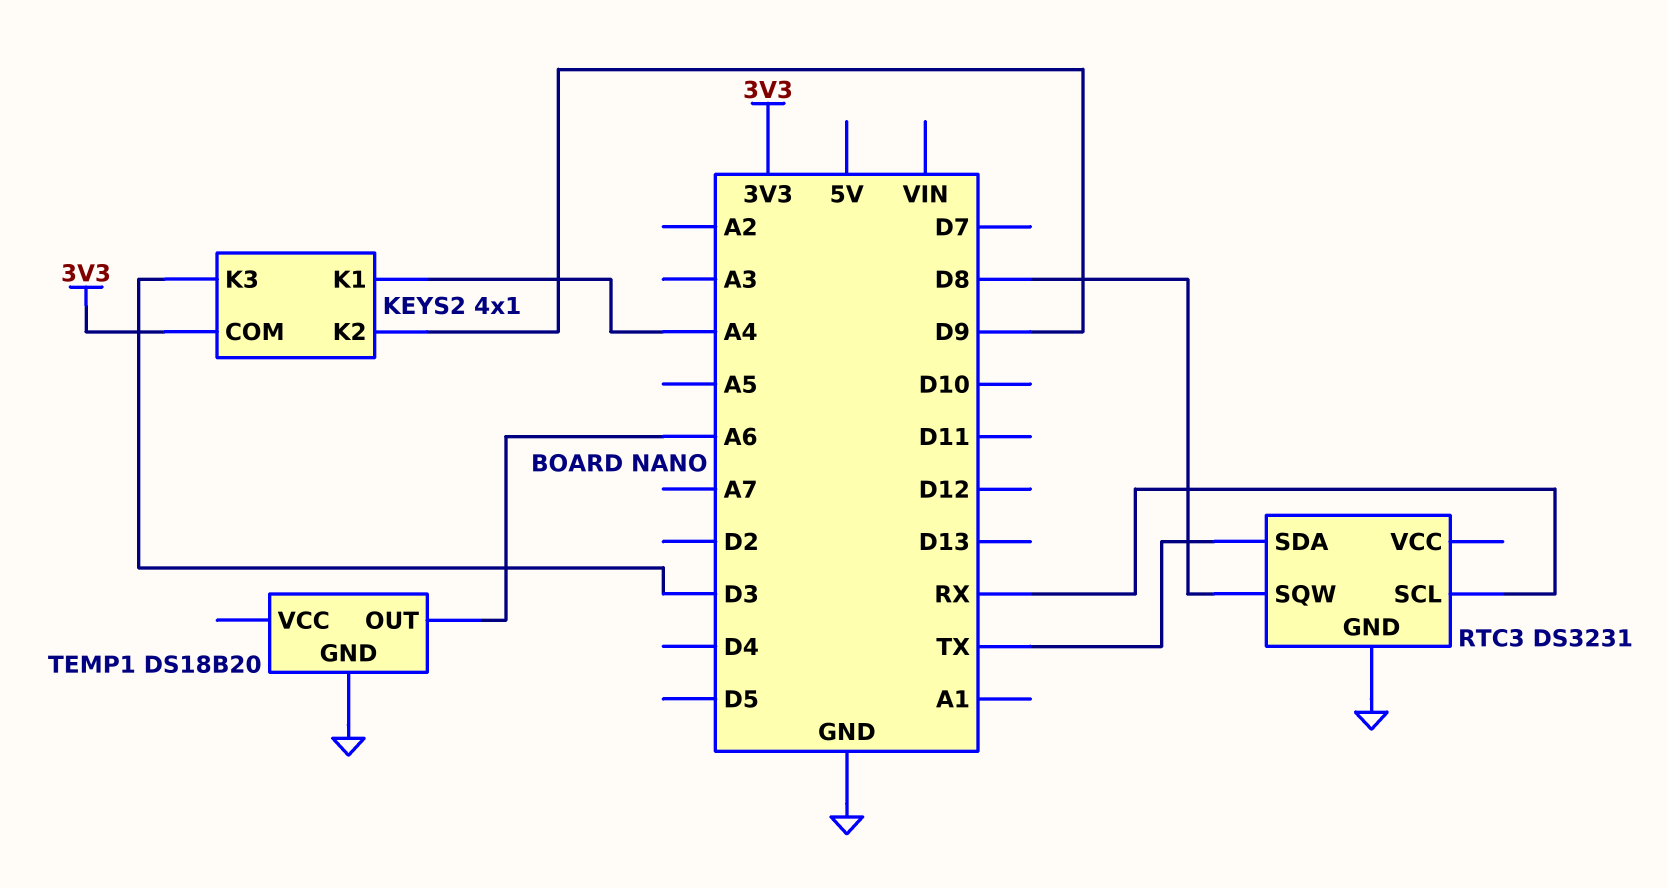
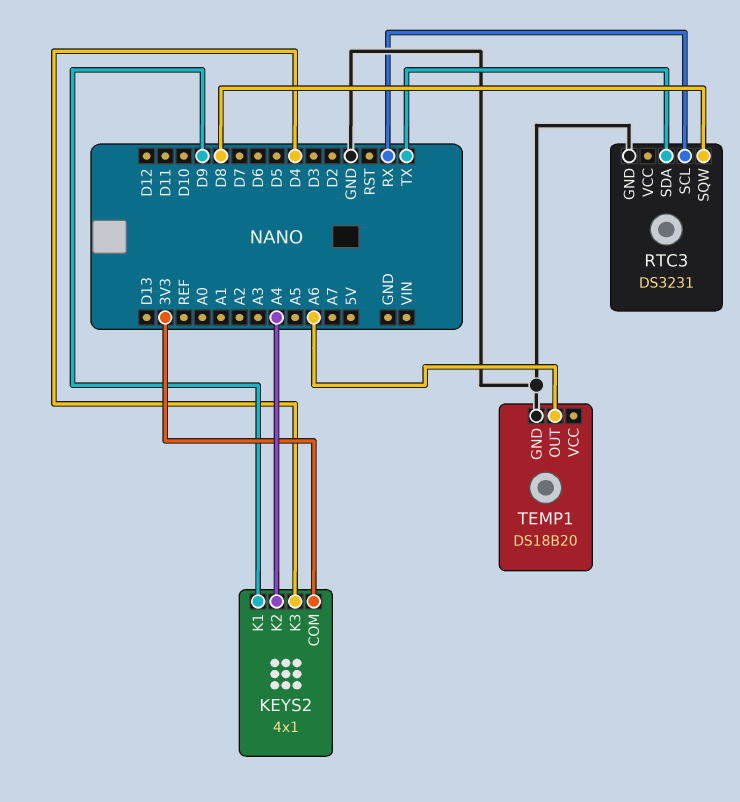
KEYS2 pin K1: A4 -> D9
KEYS2 pin K2: D9 -> A4
KEYS2 pin K3: D3 -> D4

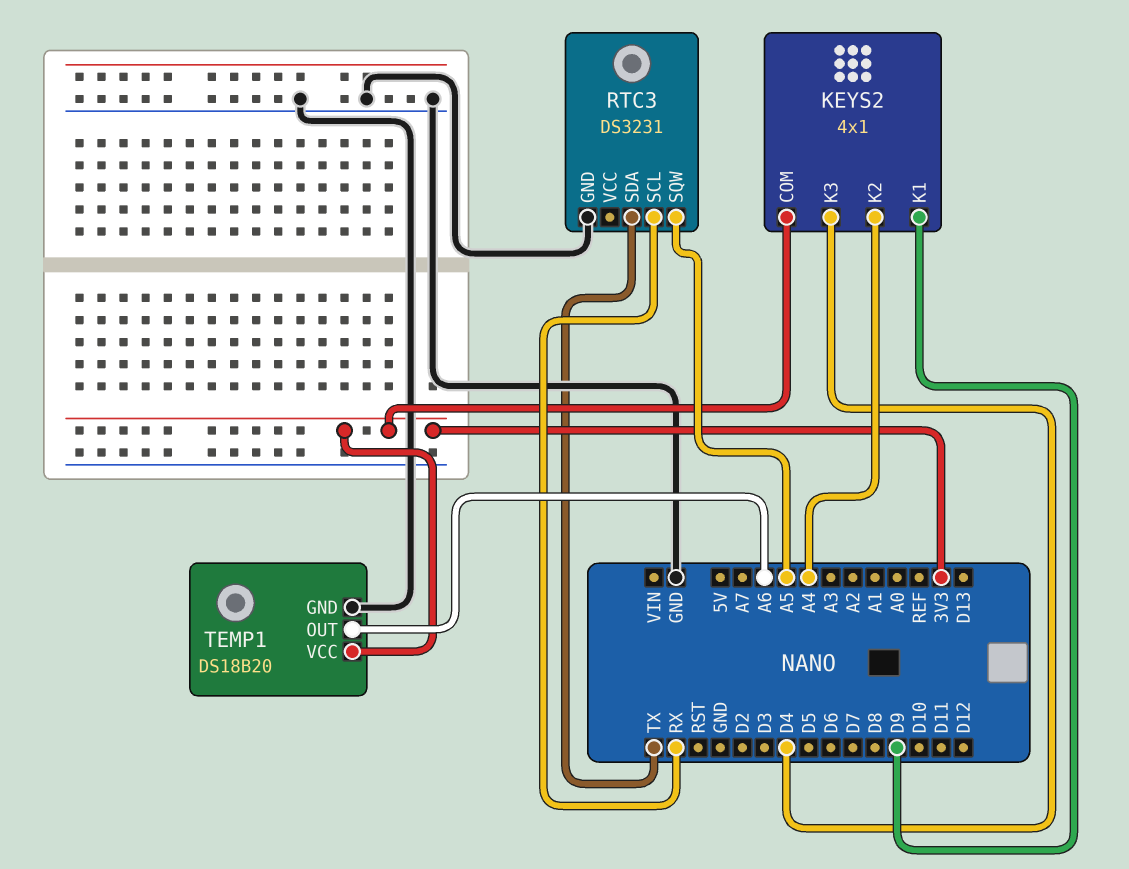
RTC3 pin SQW: D8 -> A5
TEMP1 pin VCC: none -> 3V3

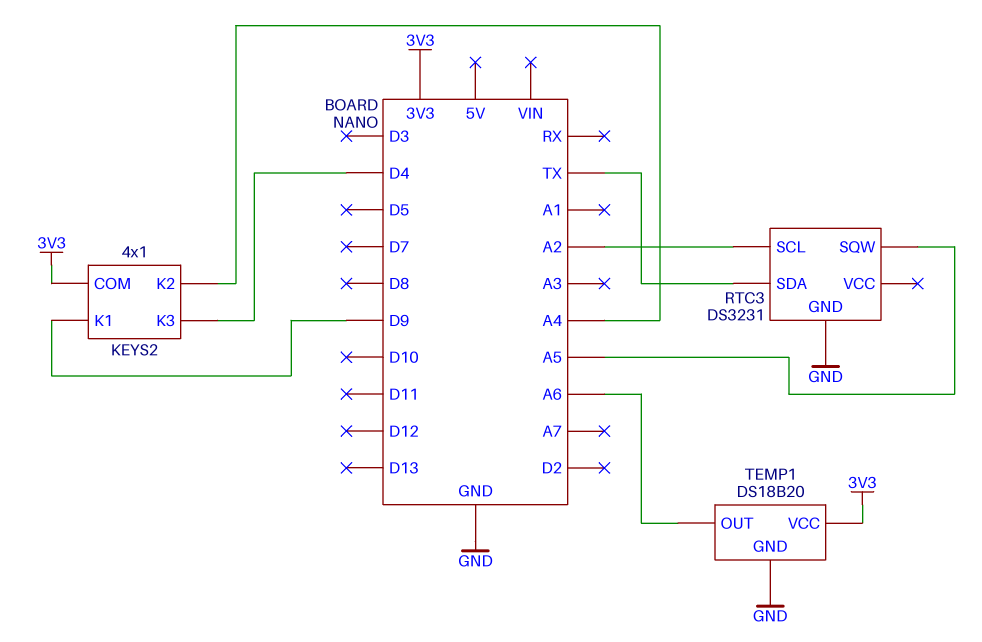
RTC3 pin SCL: RX -> A2

